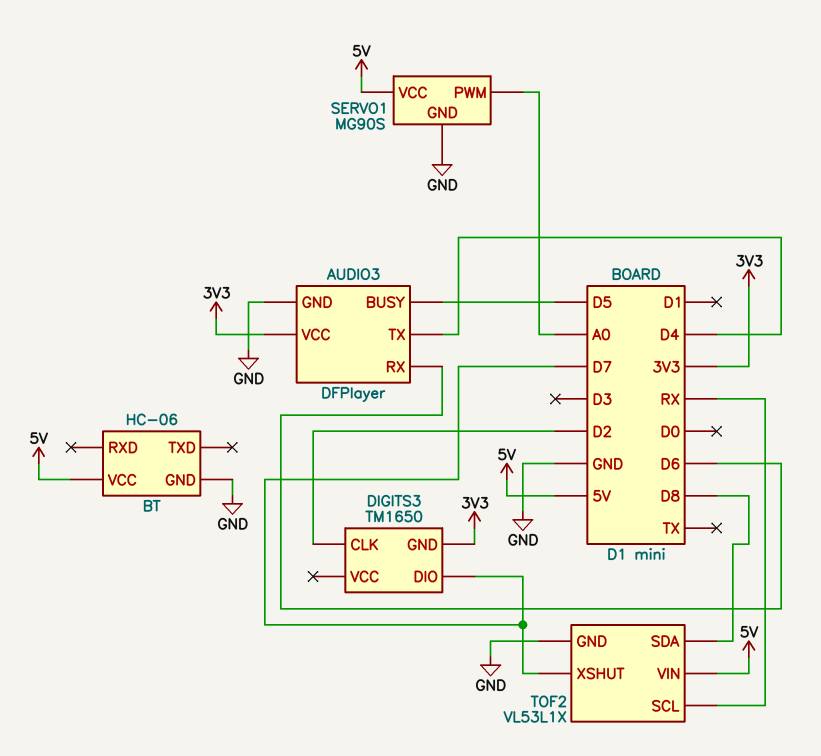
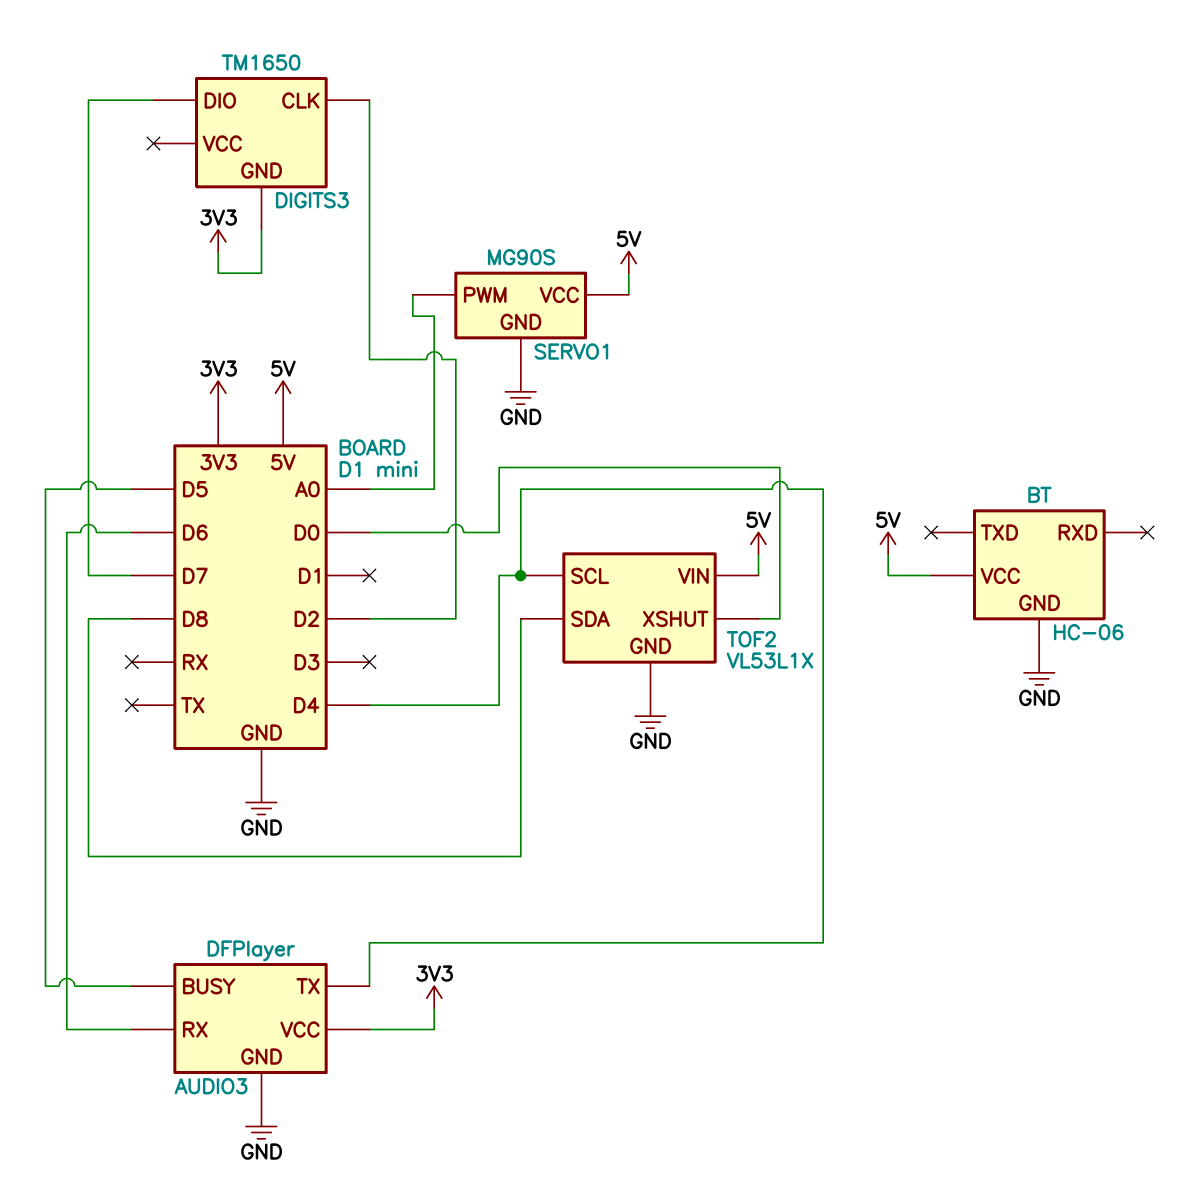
TOF2 pin SCL: RX -> D4
TOF2 pin XSHUT: D7 -> D0

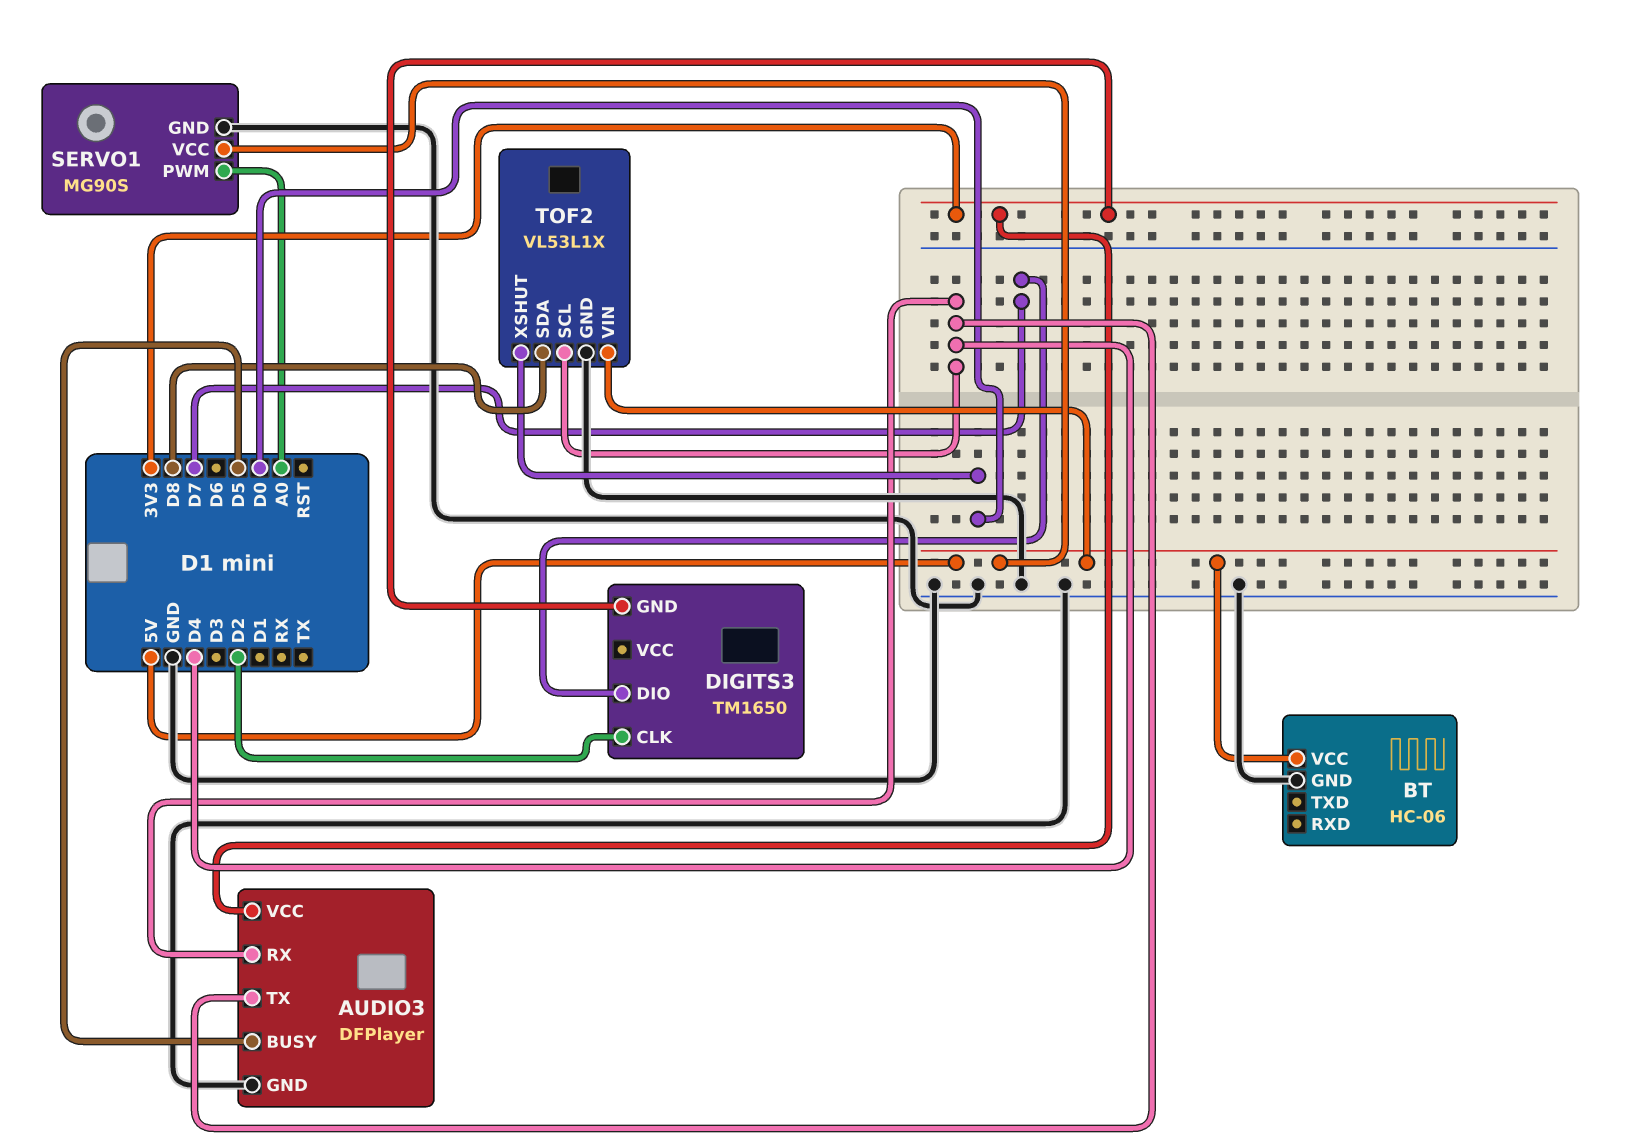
AUDIO3 pin RX: D6 -> D4

